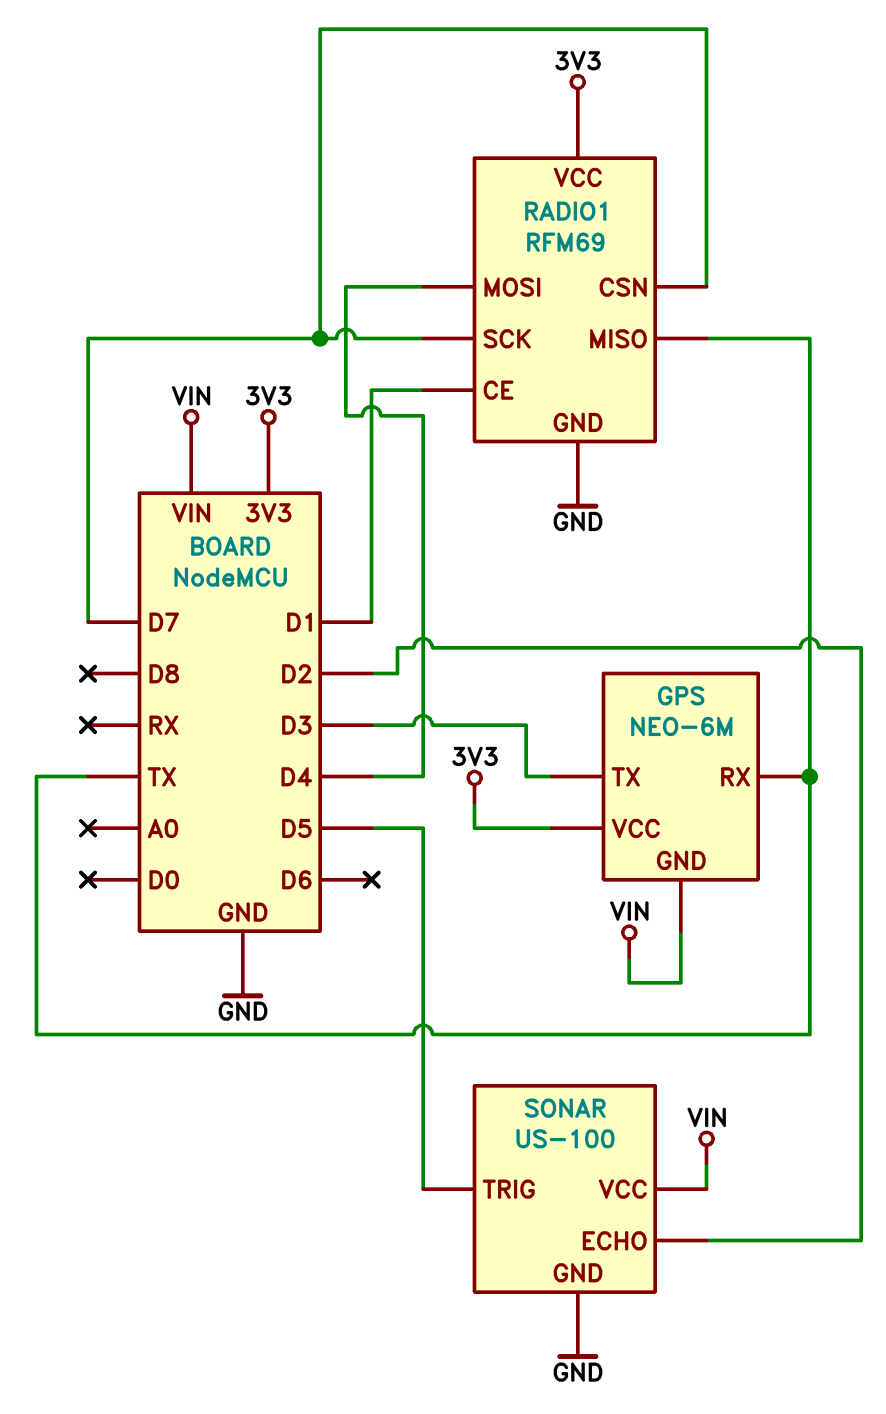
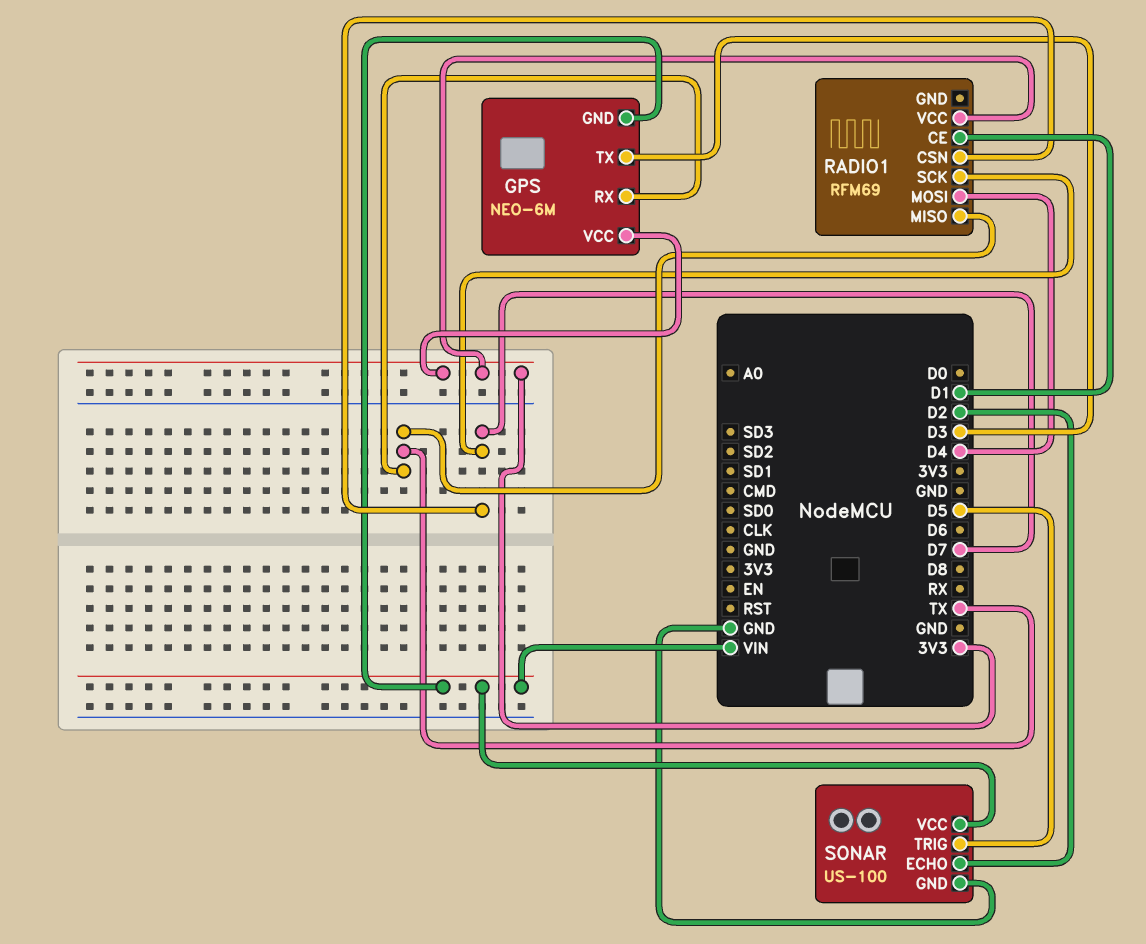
RADIO1 pin GND: GND -> none

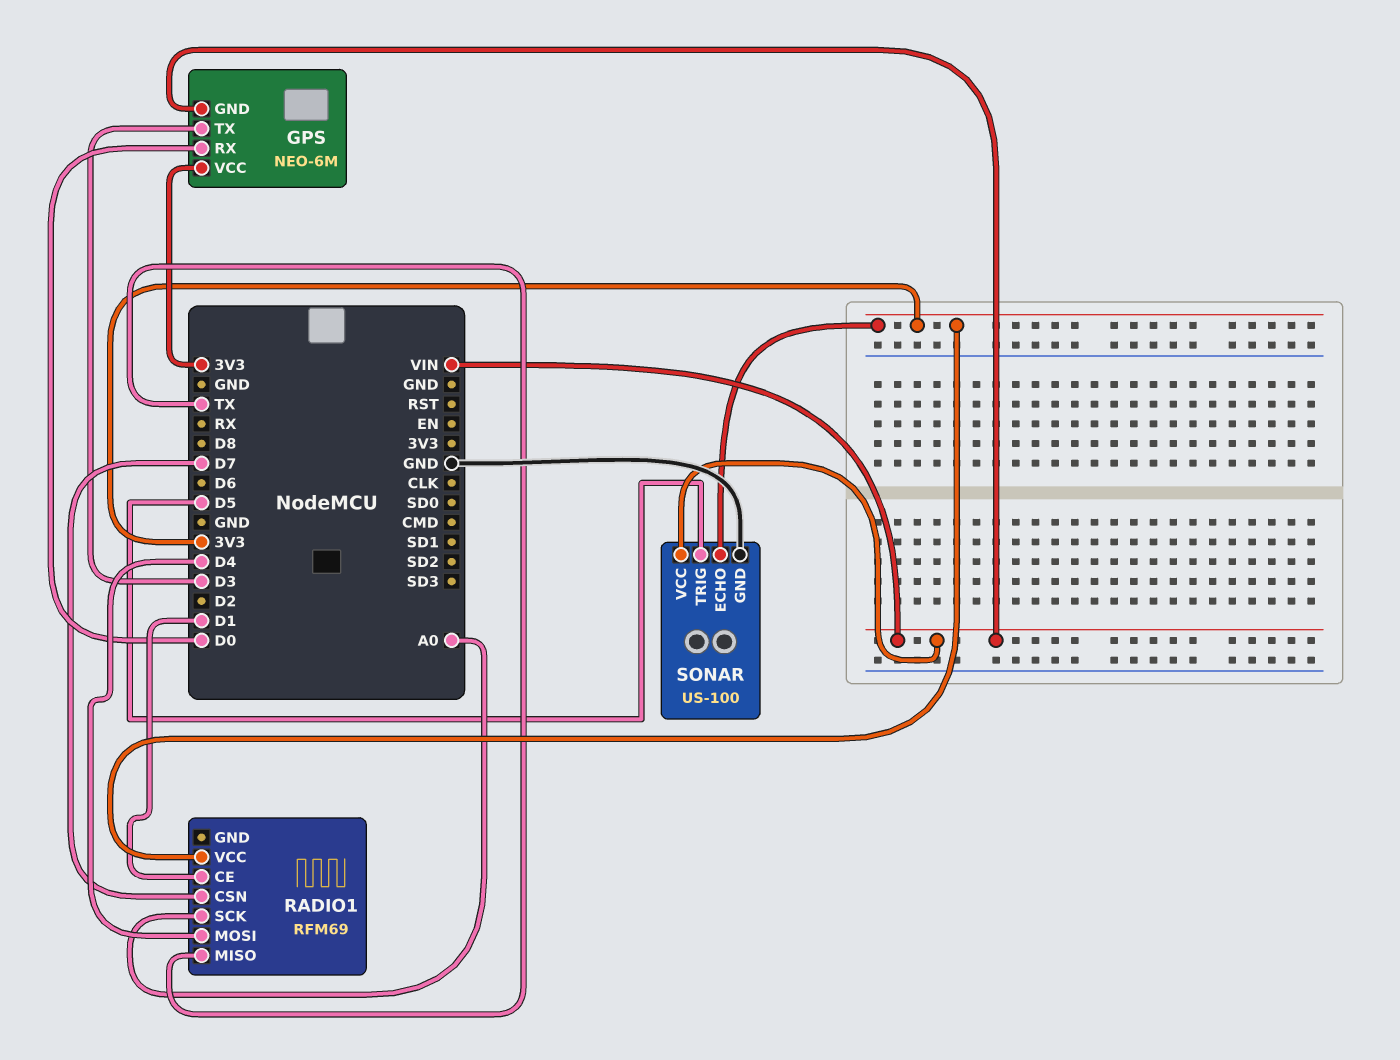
GPS pin RX: TX -> D0
RADIO1 pin SCK: D7 -> A0
SONAR pin ECHO: D2 -> 3V3

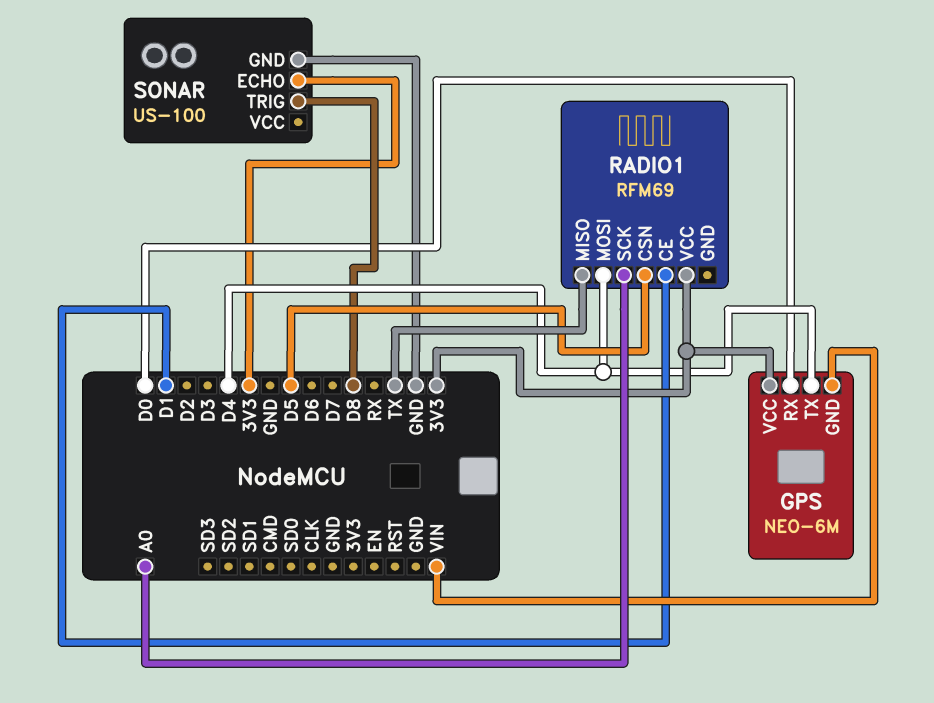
GPS pin TX: D3 -> D4
RADIO1 pin CSN: D7 -> D5
SONAR pin TRIG: D5 -> D8
SONAR pin VCC: VIN -> none

